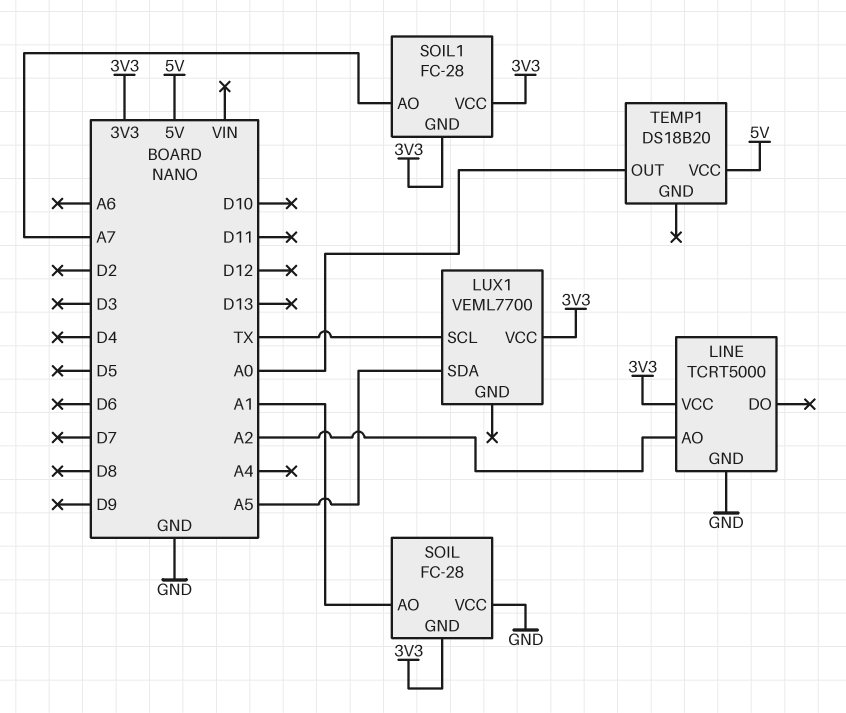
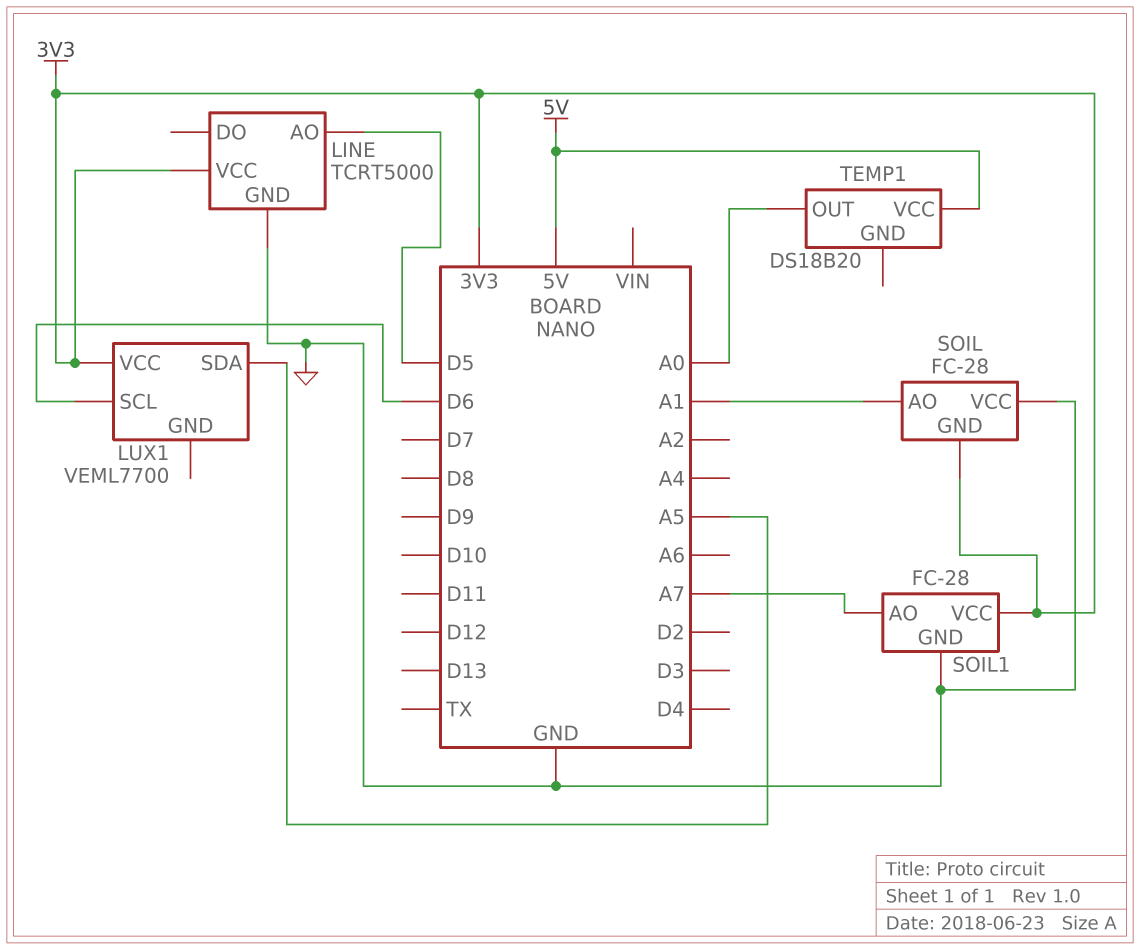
LINE pin AO: A2 -> D5
LUX1 pin SCL: TX -> D6
SOIL1 pin GND: 3V3 -> GND

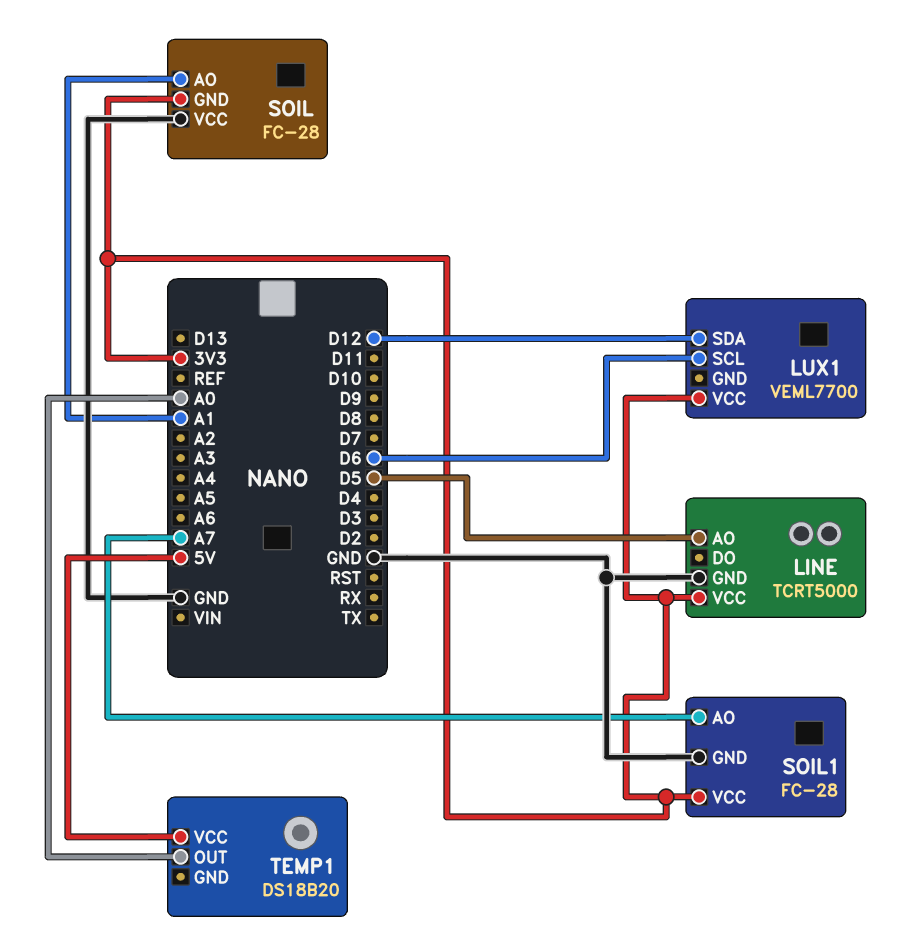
LUX1 pin SDA: A5 -> D12

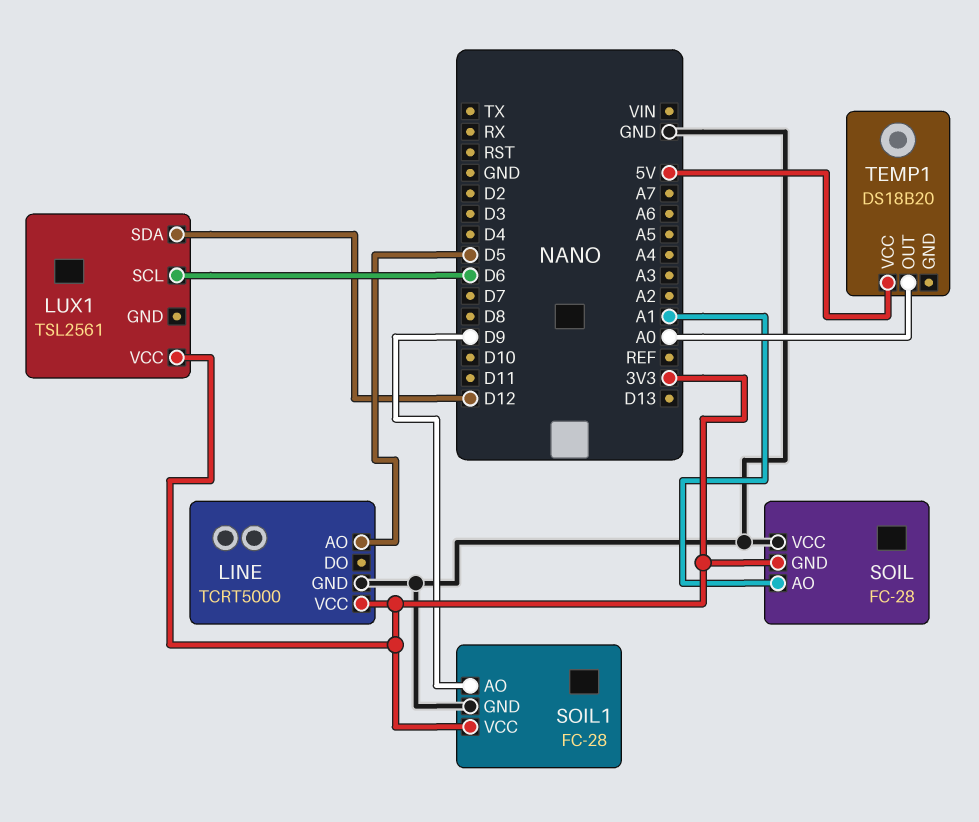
LUX1: VEML7700 -> TSL2561
SOIL1 pin AO: A7 -> D9

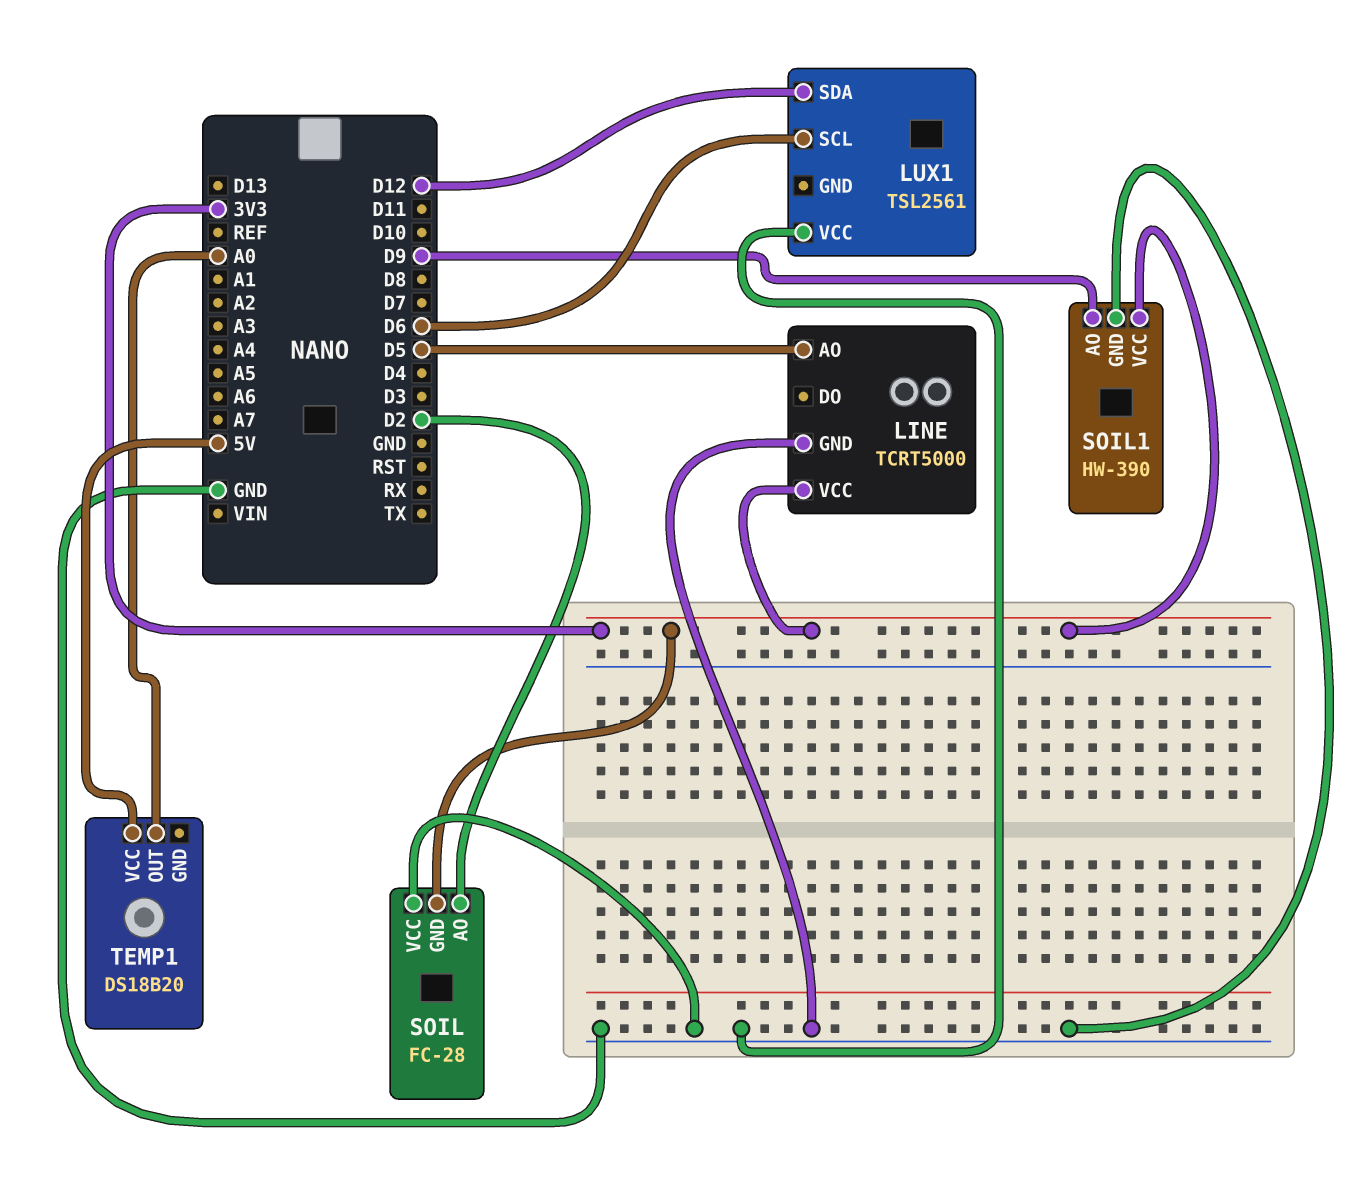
LUX1 pin VCC: 3V3 -> GND
SOIL pin AO: A1 -> D2
SOIL1: FC-28 -> HW-390

